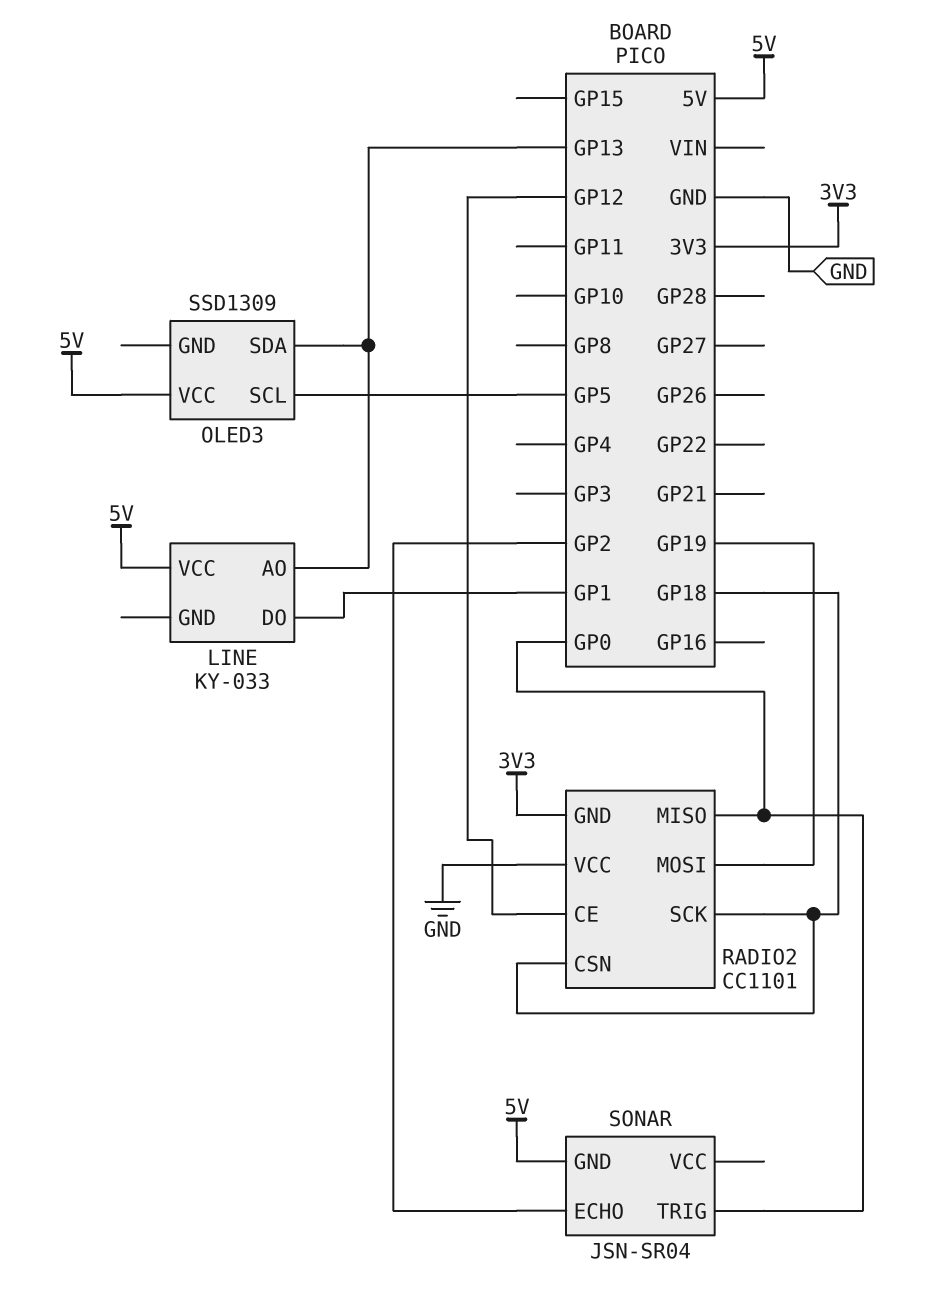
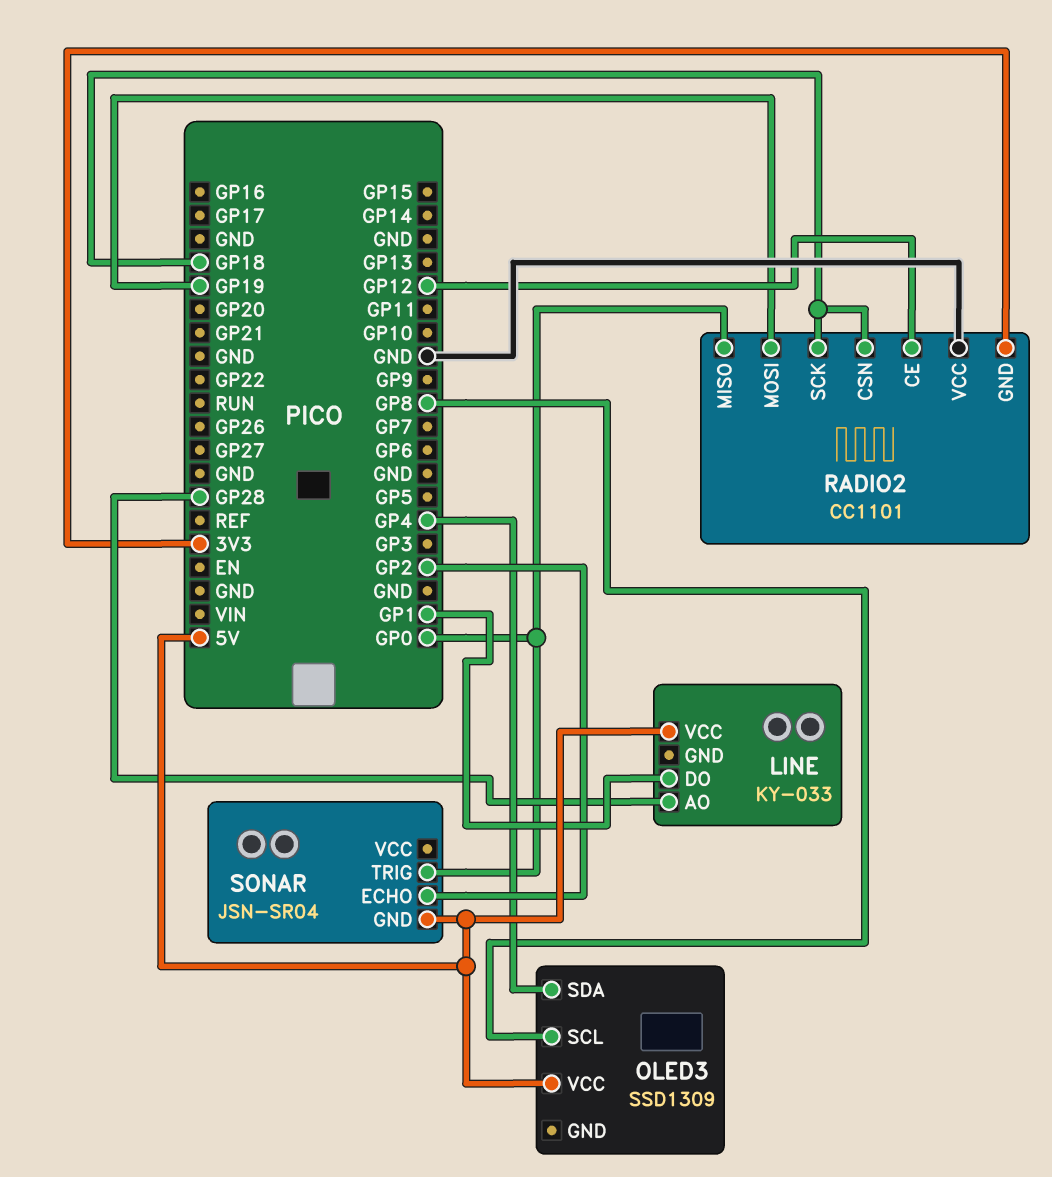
LINE pin AO: GP13 -> GP28
OLED3 pin SCL: GP5 -> GP8
OLED3 pin SDA: GP13 -> GP4

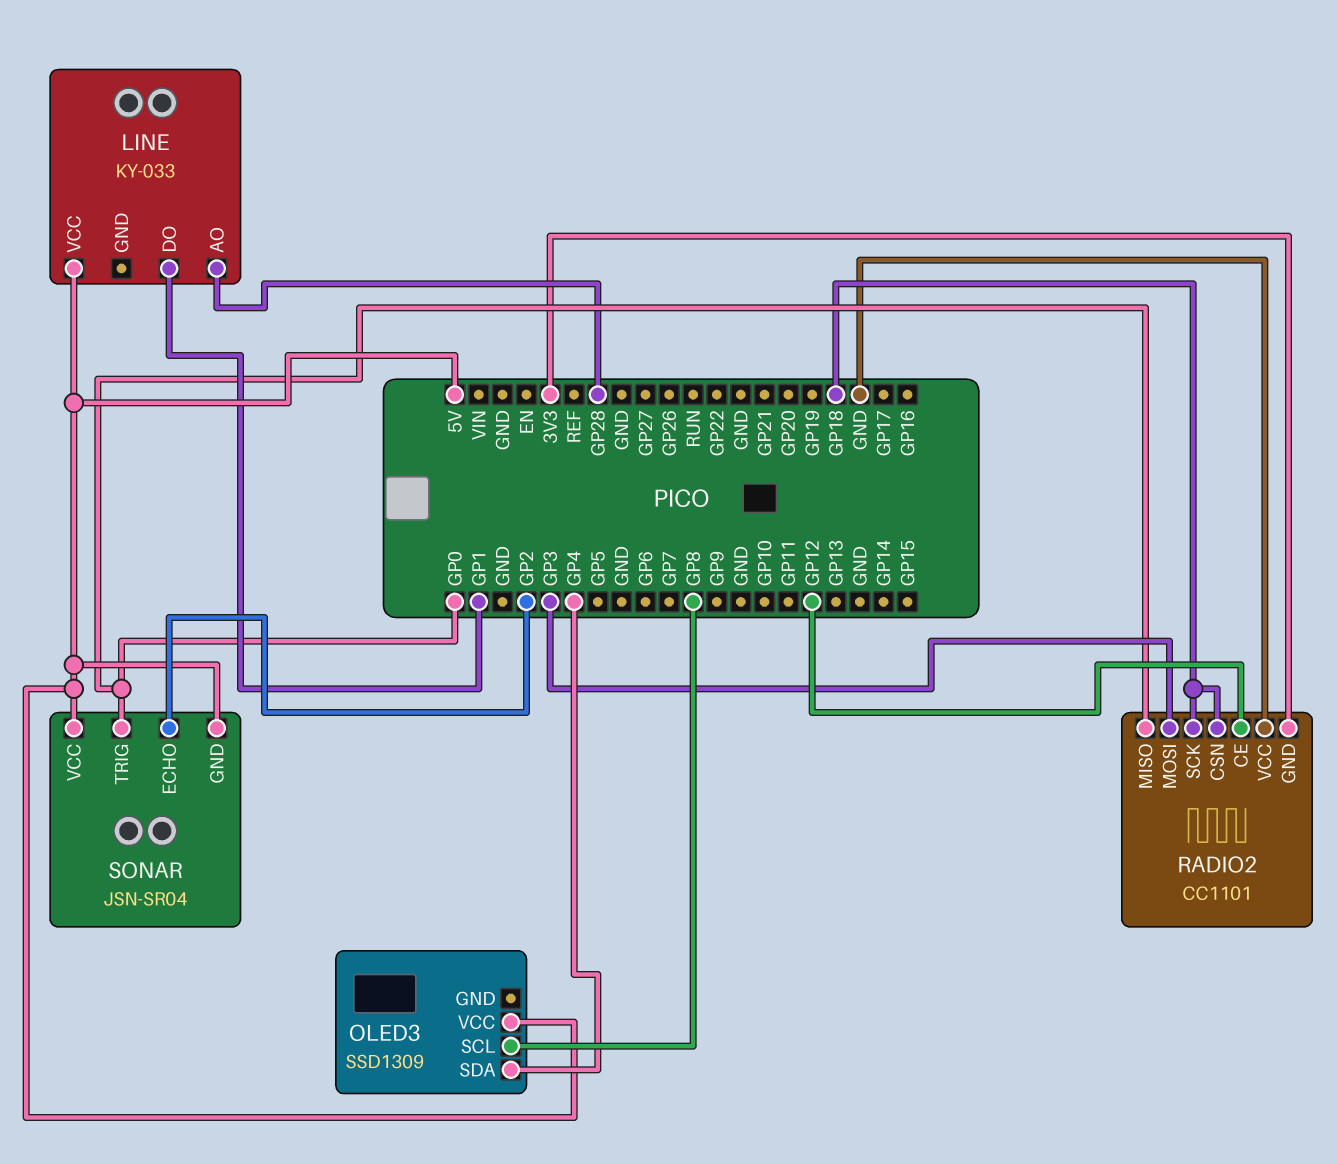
RADIO2 pin MOSI: GP19 -> GP3
SONAR pin VCC: none -> 5V

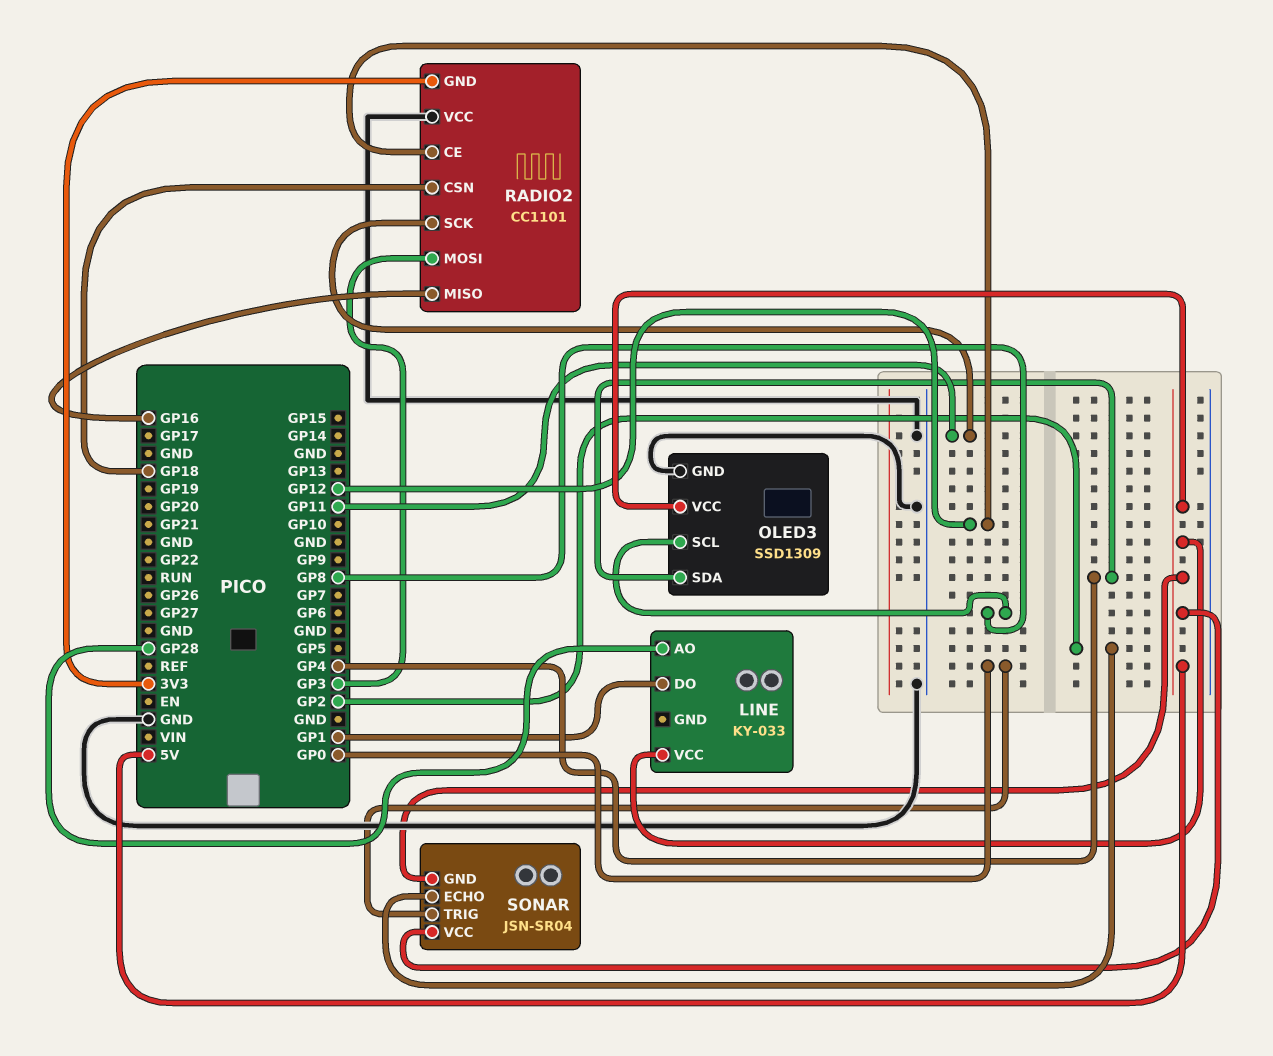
OLED3 pin GND: none -> GND
RADIO2 pin MISO: GP0 -> GP16
RADIO2 pin SCK: GP18 -> GP11

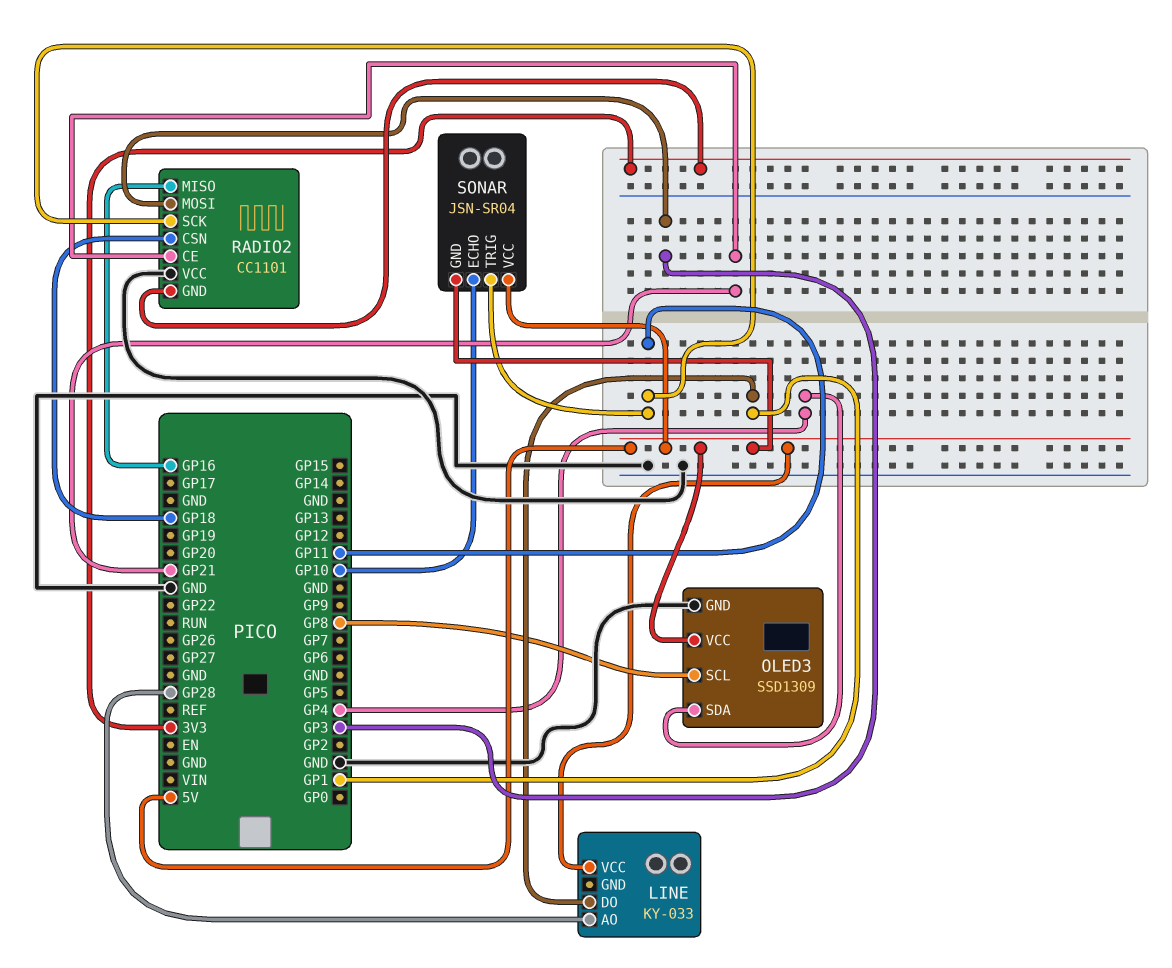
RADIO2 pin CE: GP12 -> GP21
SONAR pin ECHO: GP2 -> GP10
SONAR pin TRIG: GP0 -> GP11

